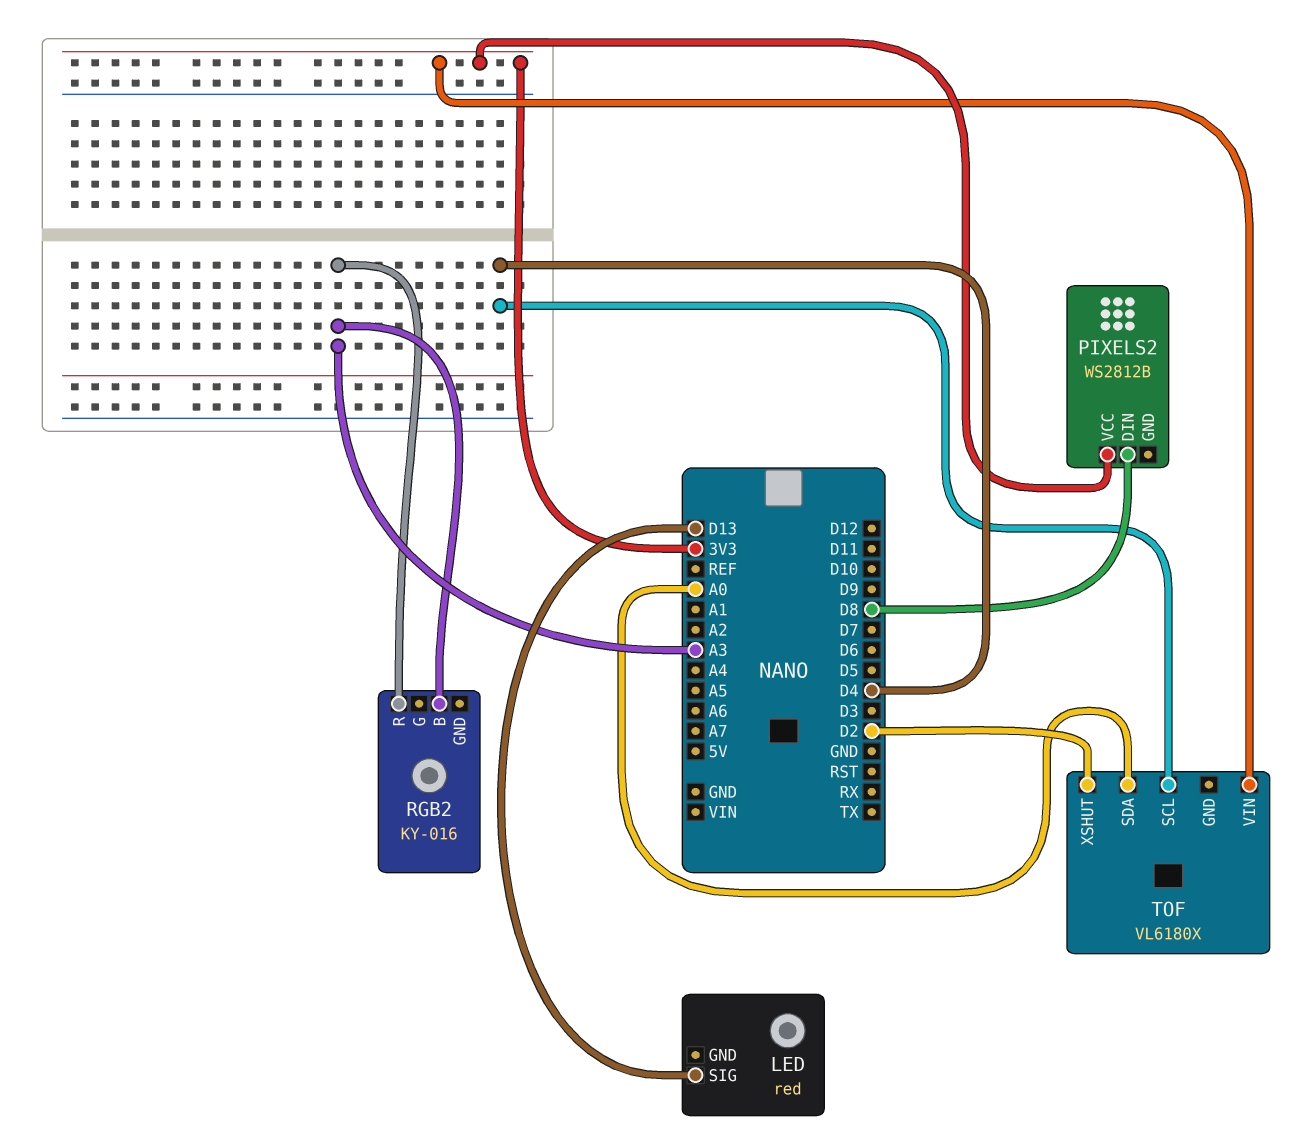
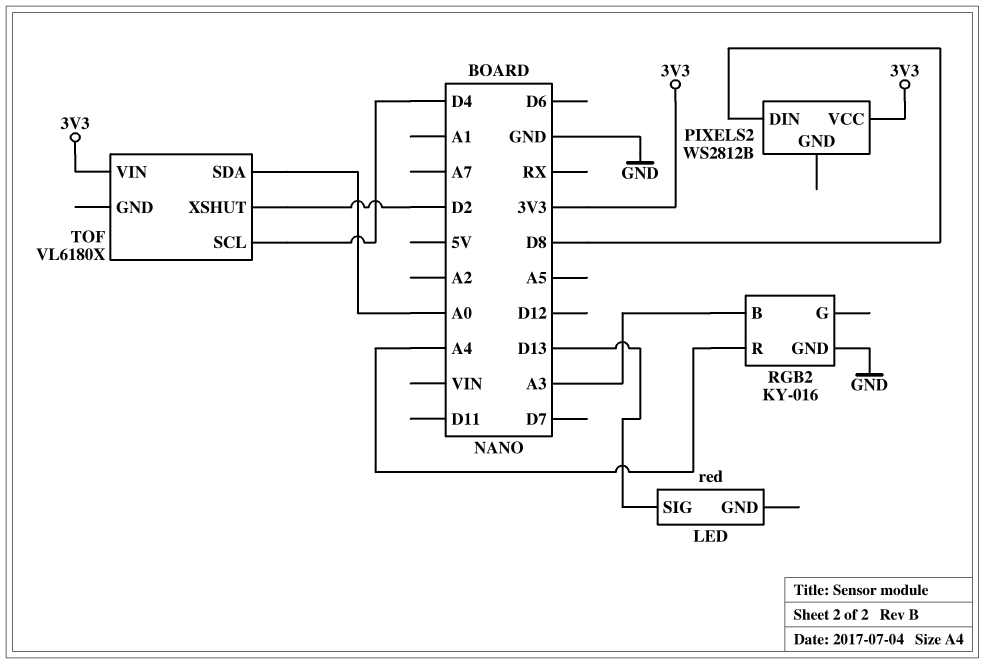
RGB2 pin GND: none -> GND
RGB2 pin R: A3 -> A4

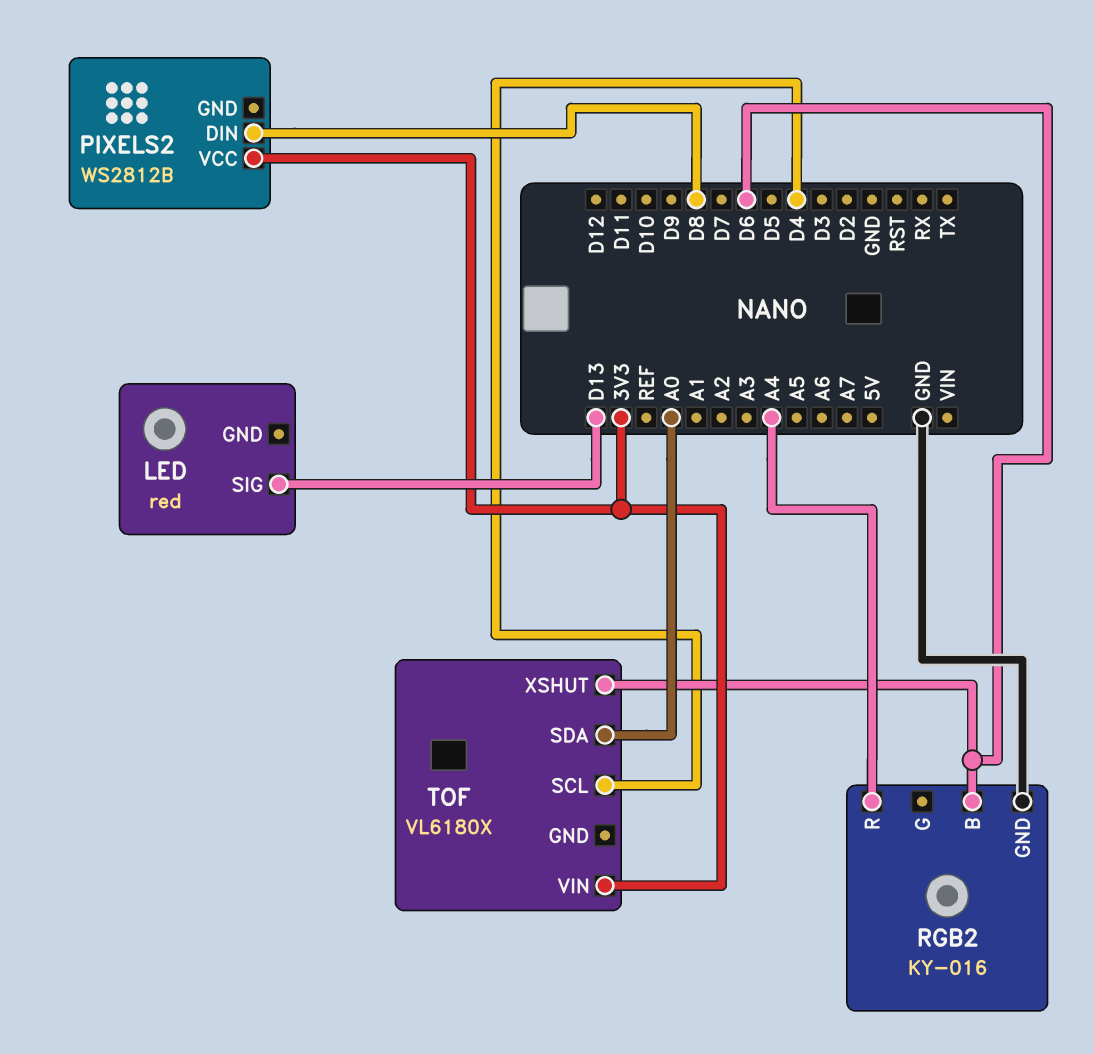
RGB2 pin B: A3 -> D6
TOF pin XSHUT: D2 -> D6

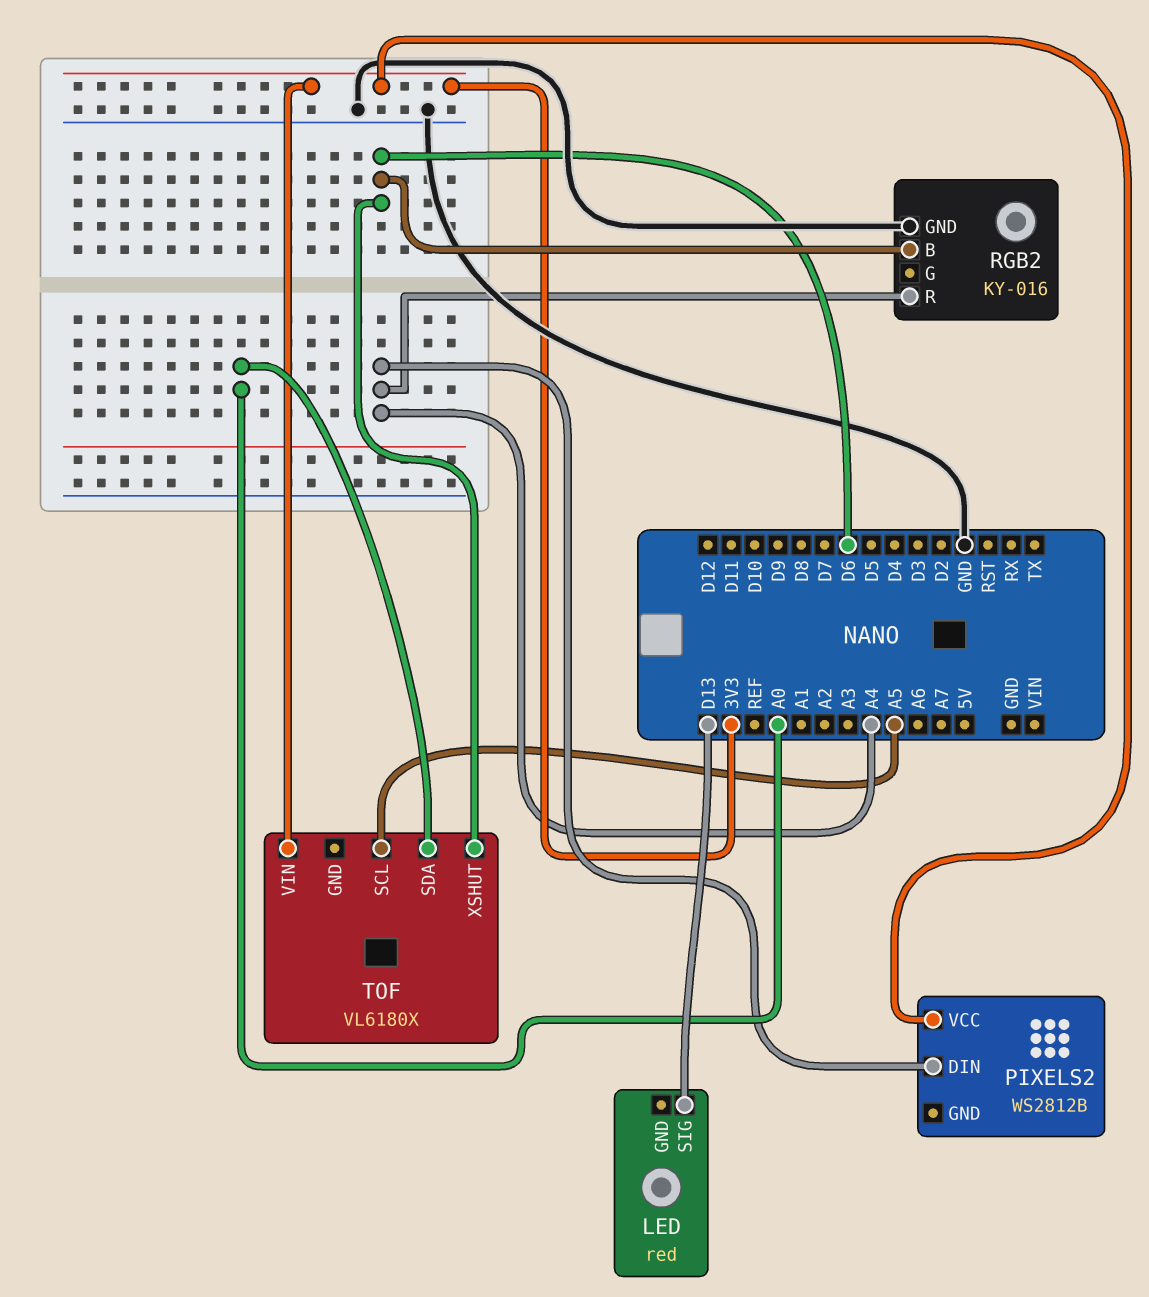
PIXELS2 pin DIN: D8 -> A4
TOF pin SCL: D4 -> A5

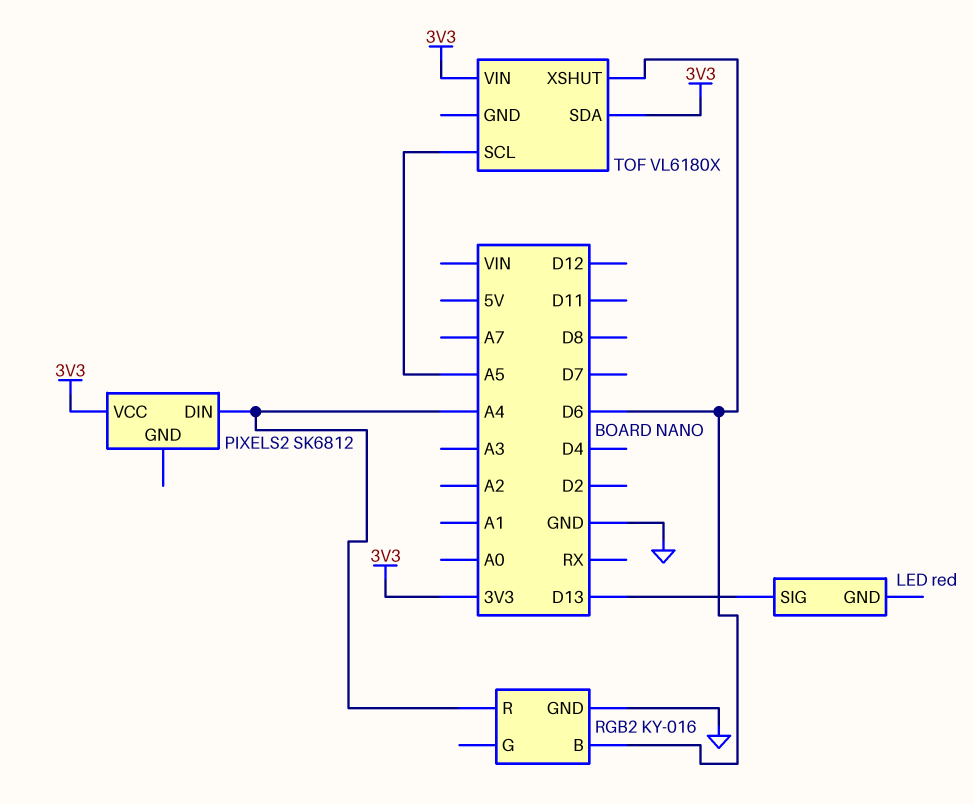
PIXELS2: WS2812B -> SK6812
TOF pin SDA: A0 -> 3V3

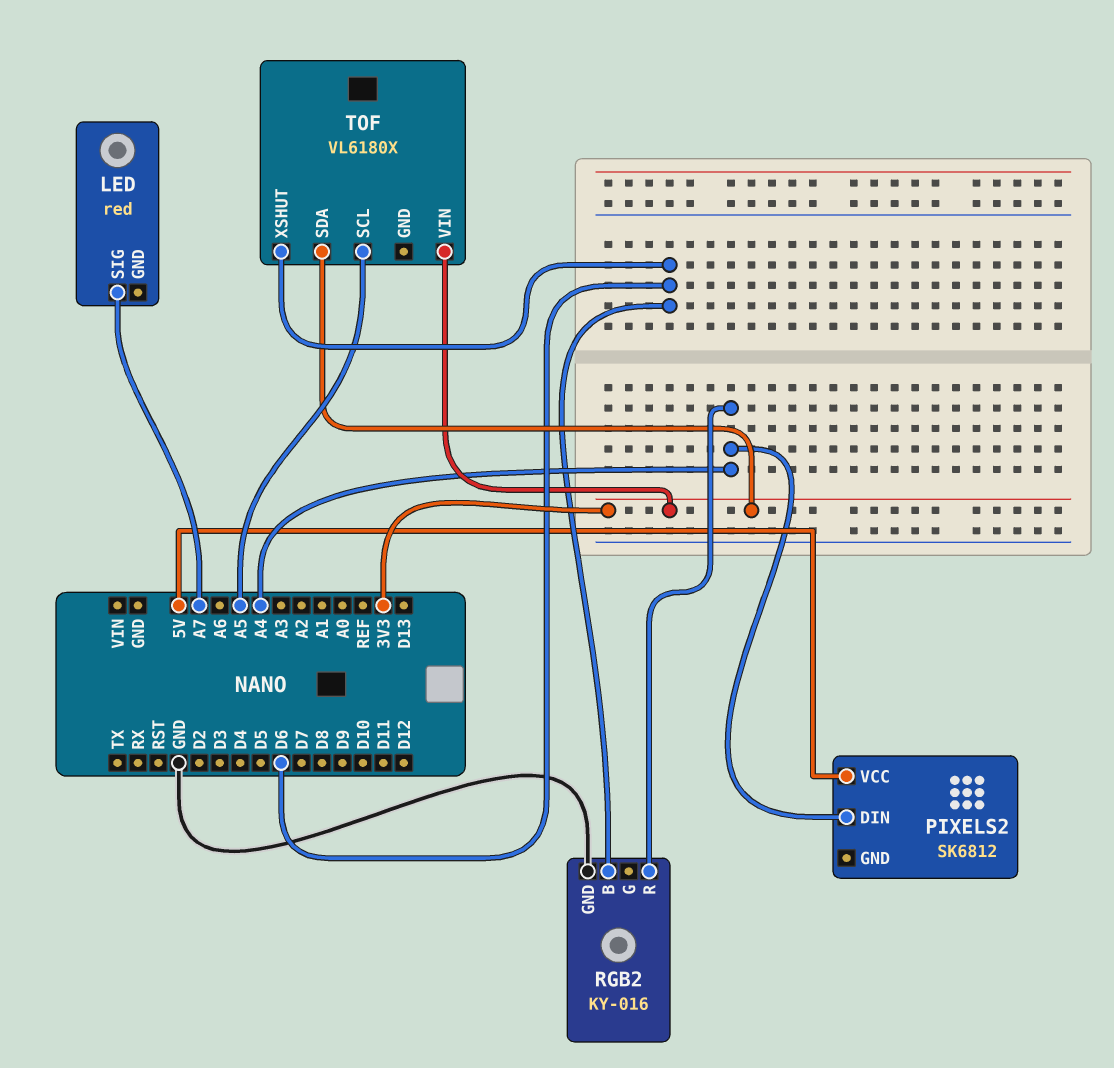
LED pin SIG: D13 -> A7
PIXELS2 pin VCC: 3V3 -> 5V

